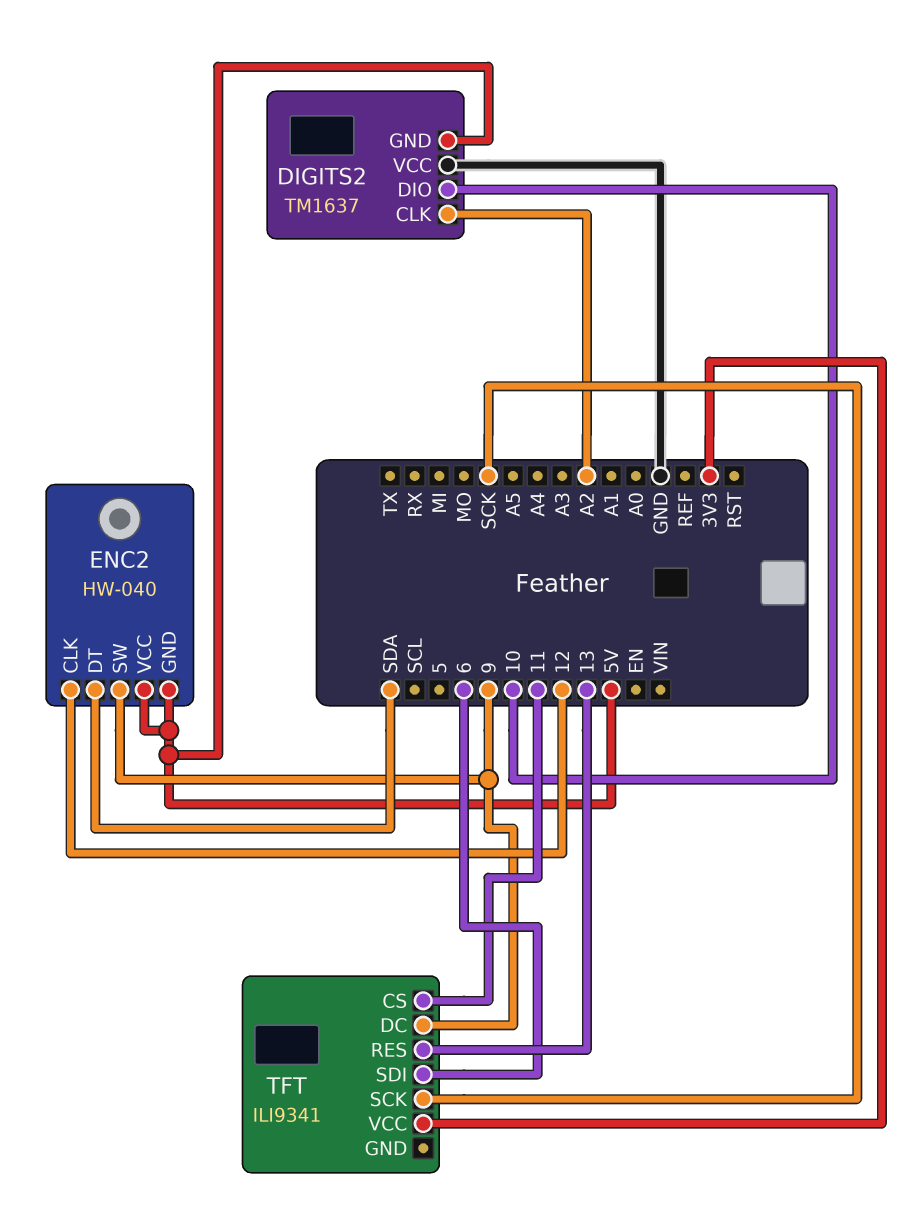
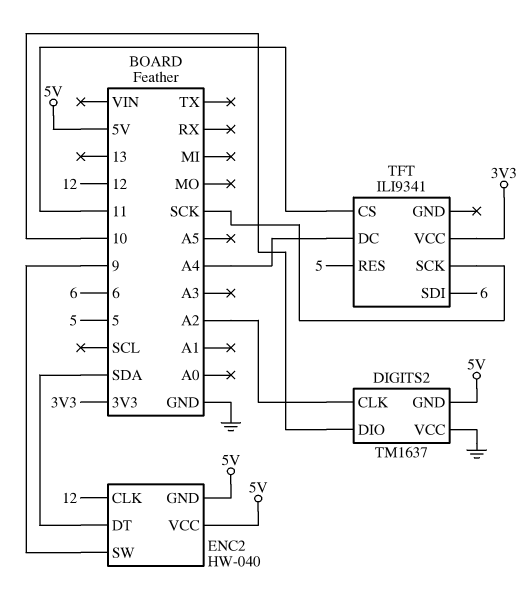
TFT pin DC: 9 -> A4
TFT pin RES: 13 -> 5

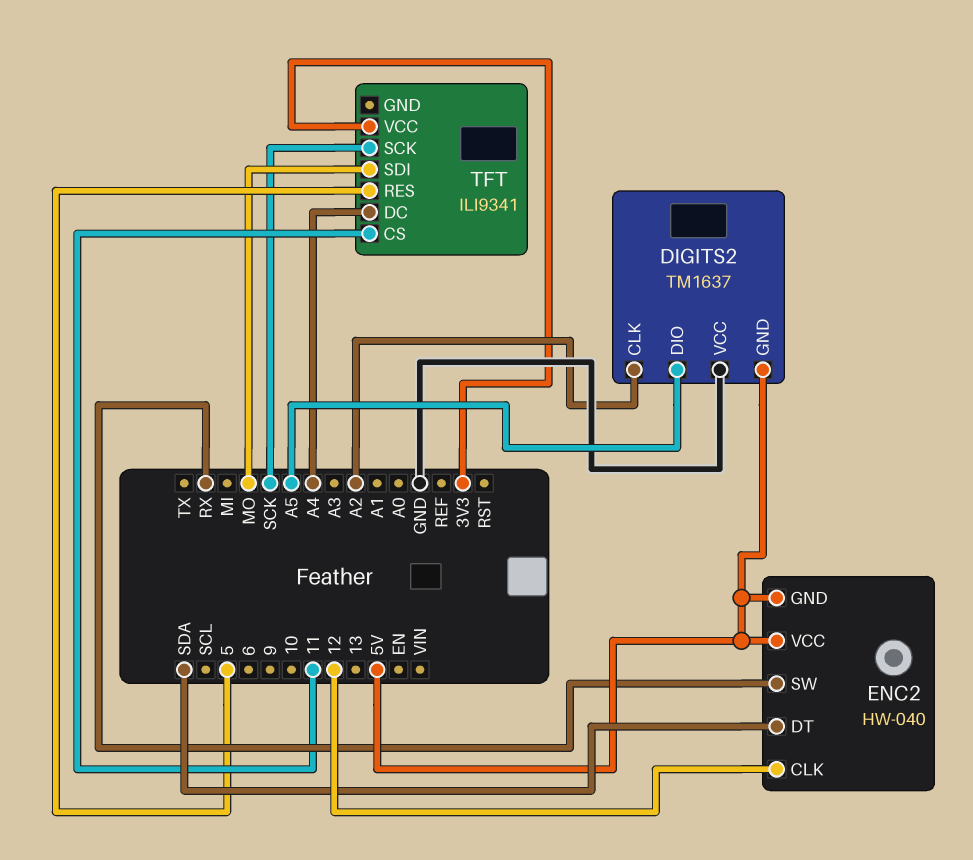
DIGITS2 pin DIO: 10 -> A5
ENC2 pin SW: 9 -> RX
TFT pin SDI: 6 -> MO

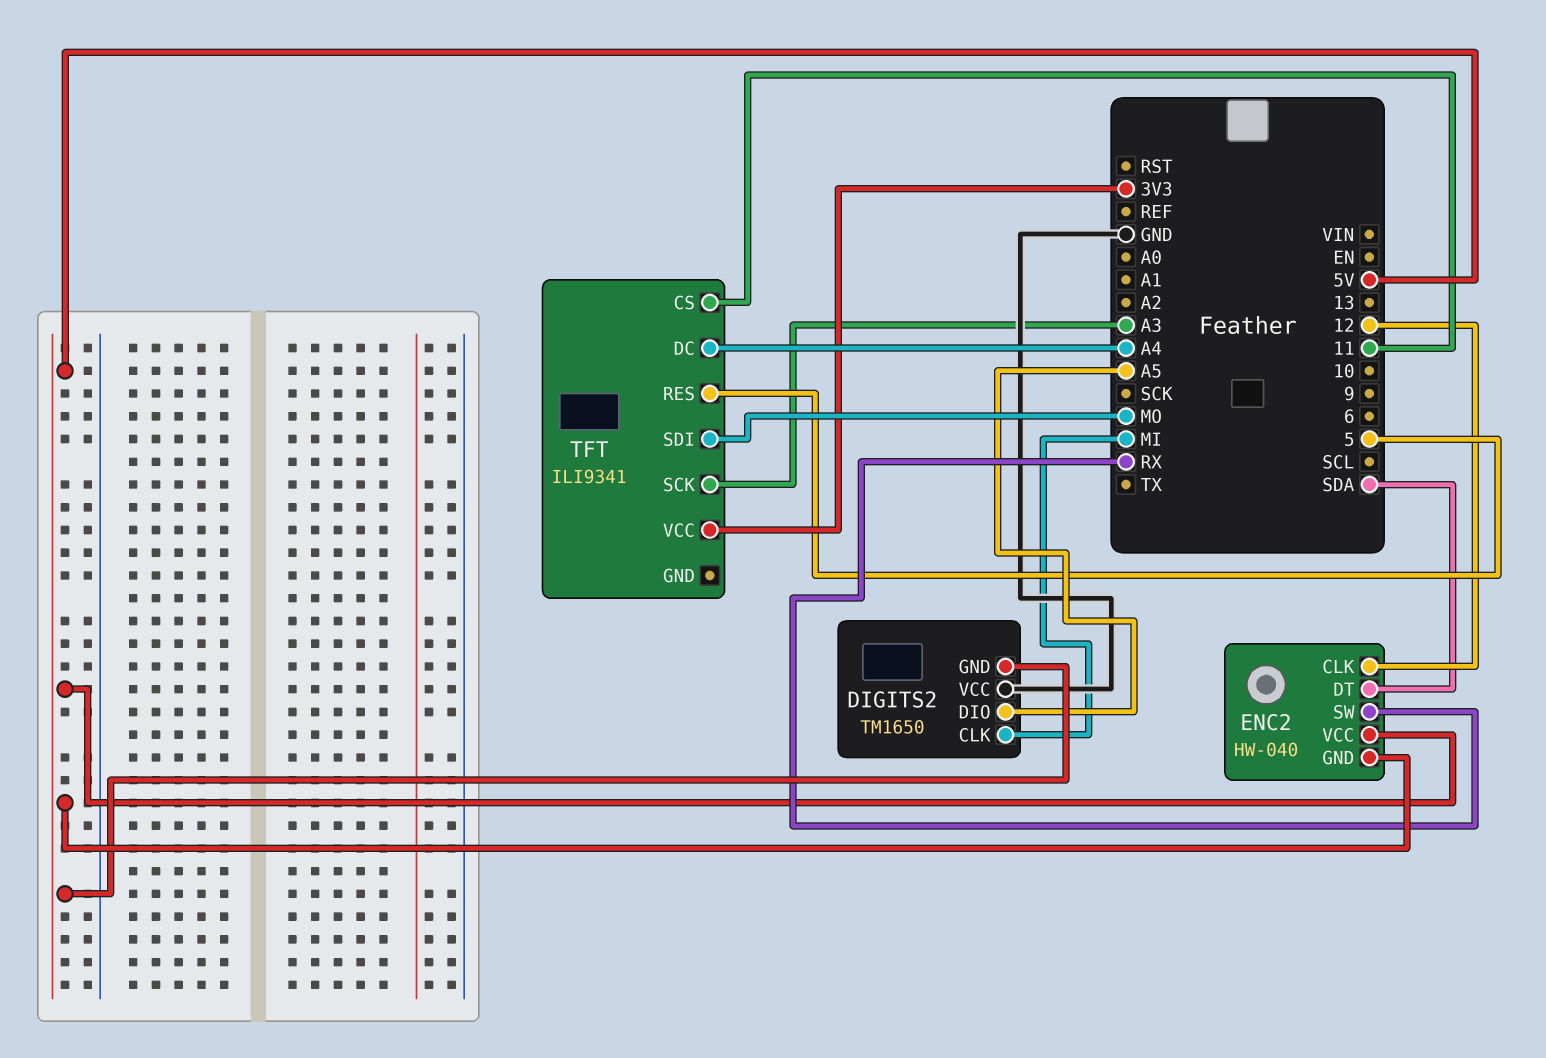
DIGITS2: TM1637 -> TM1650
DIGITS2 pin CLK: A2 -> MI
TFT pin SCK: SCK -> A3

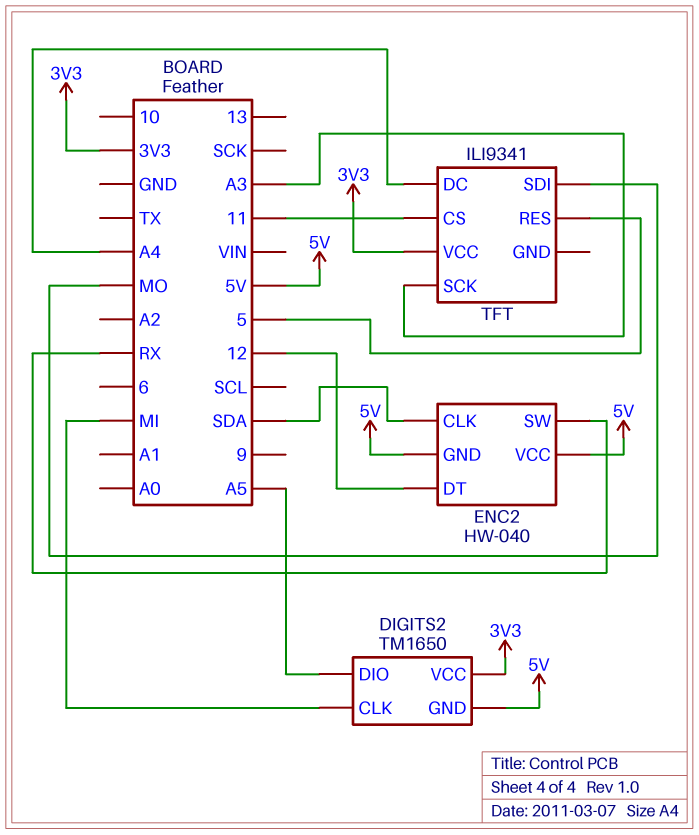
DIGITS2 pin VCC: GND -> 3V3
ENC2 pin CLK: 12 -> SDA
ENC2 pin DT: SDA -> 12

